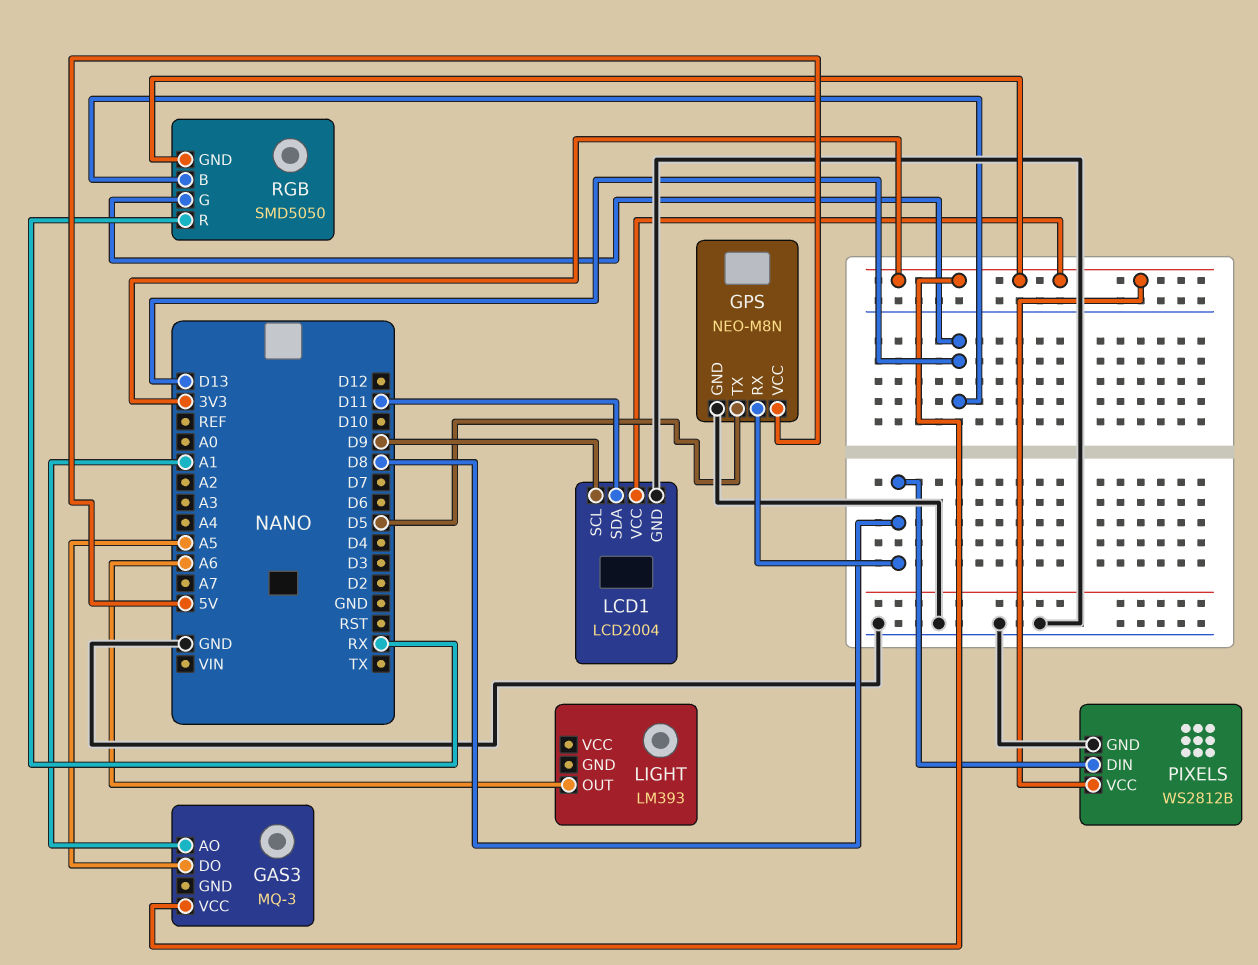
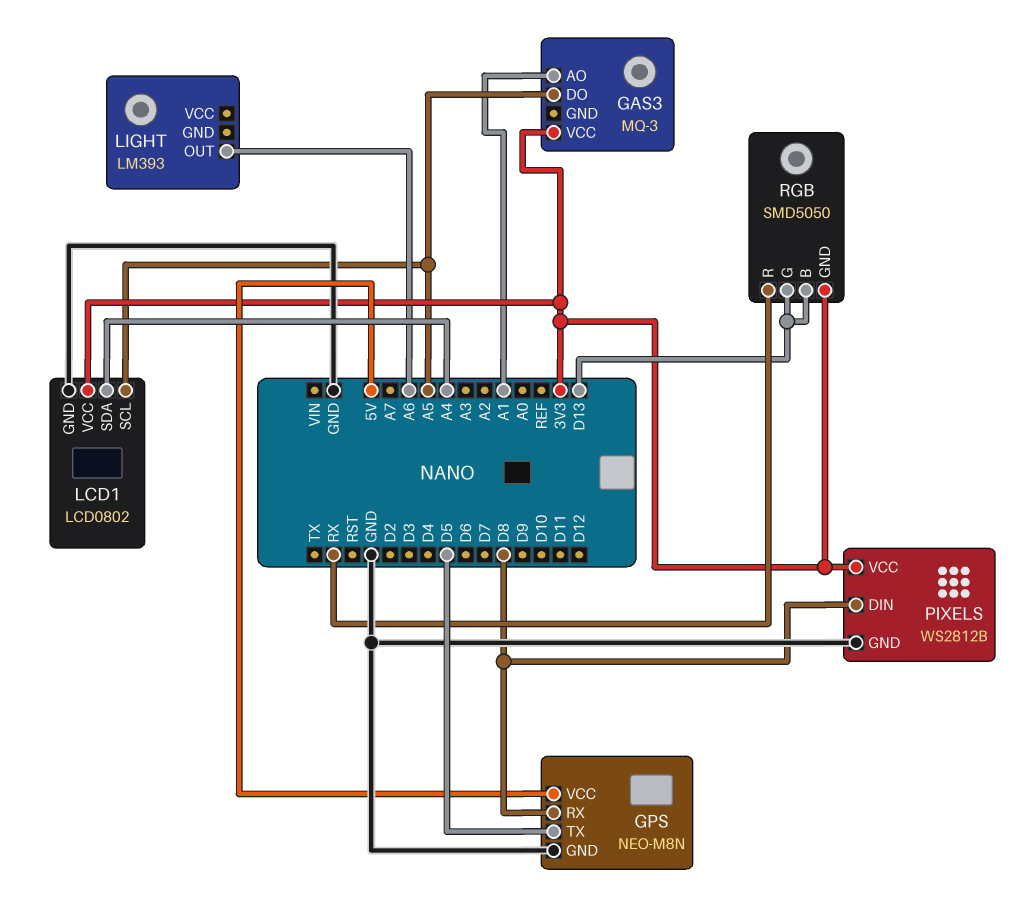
LCD1: LCD2004 -> LCD0802
LCD1 pin SCL: D9 -> A5
LCD1 pin SDA: D11 -> A4

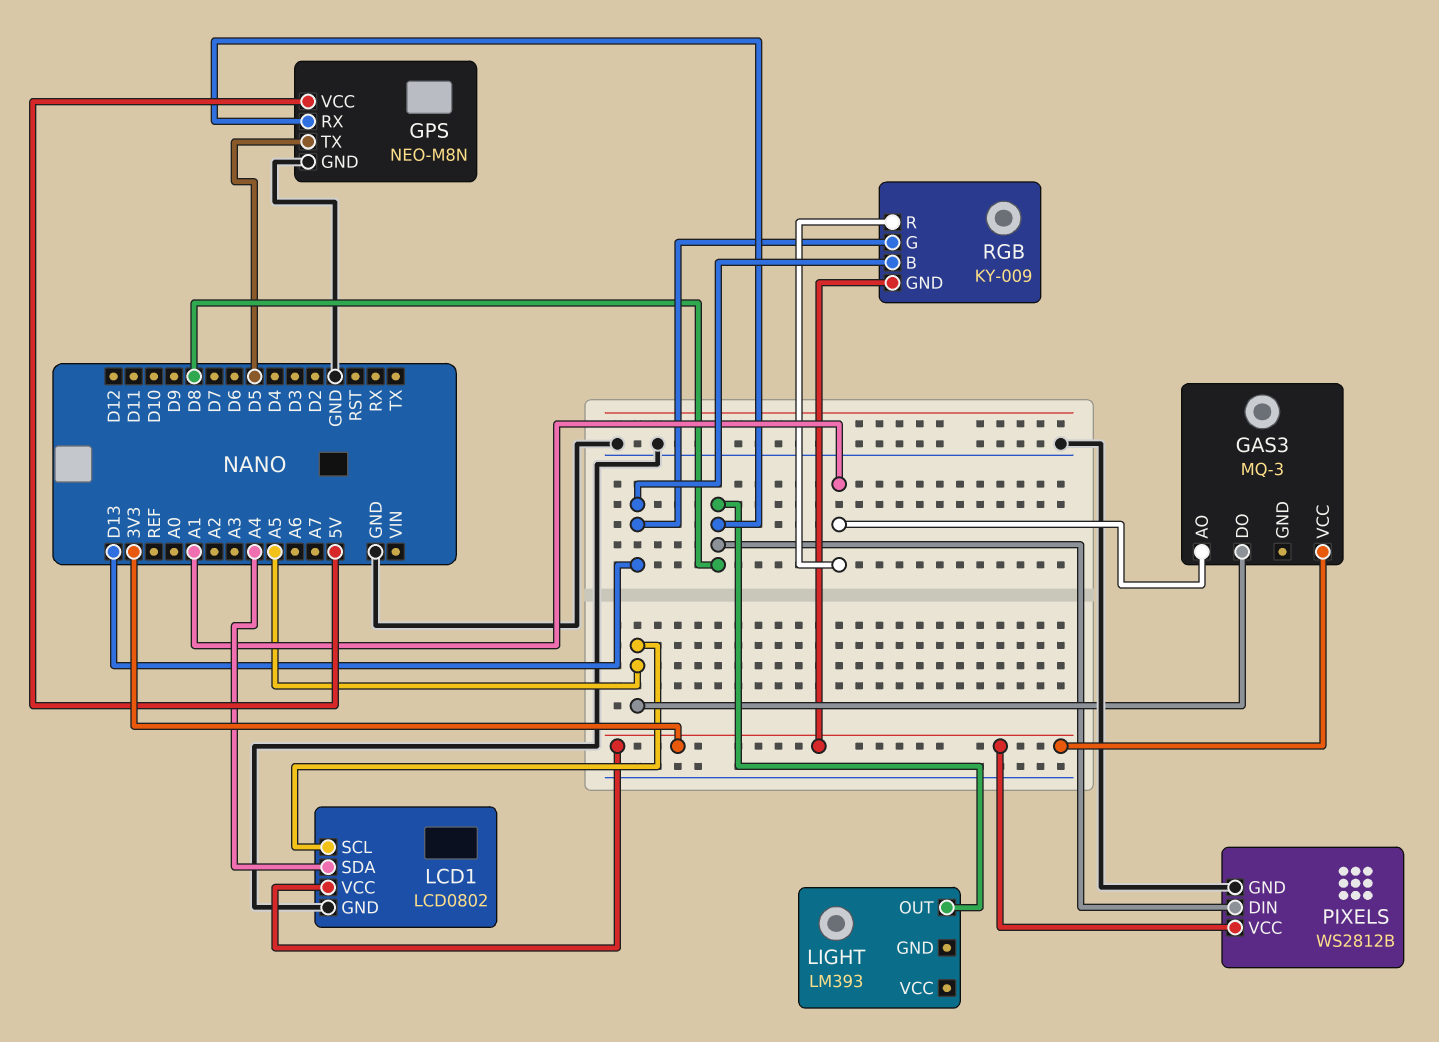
LIGHT pin OUT: A6 -> D8
RGB: SMD5050 -> KY-009
RGB pin R: RX -> A1

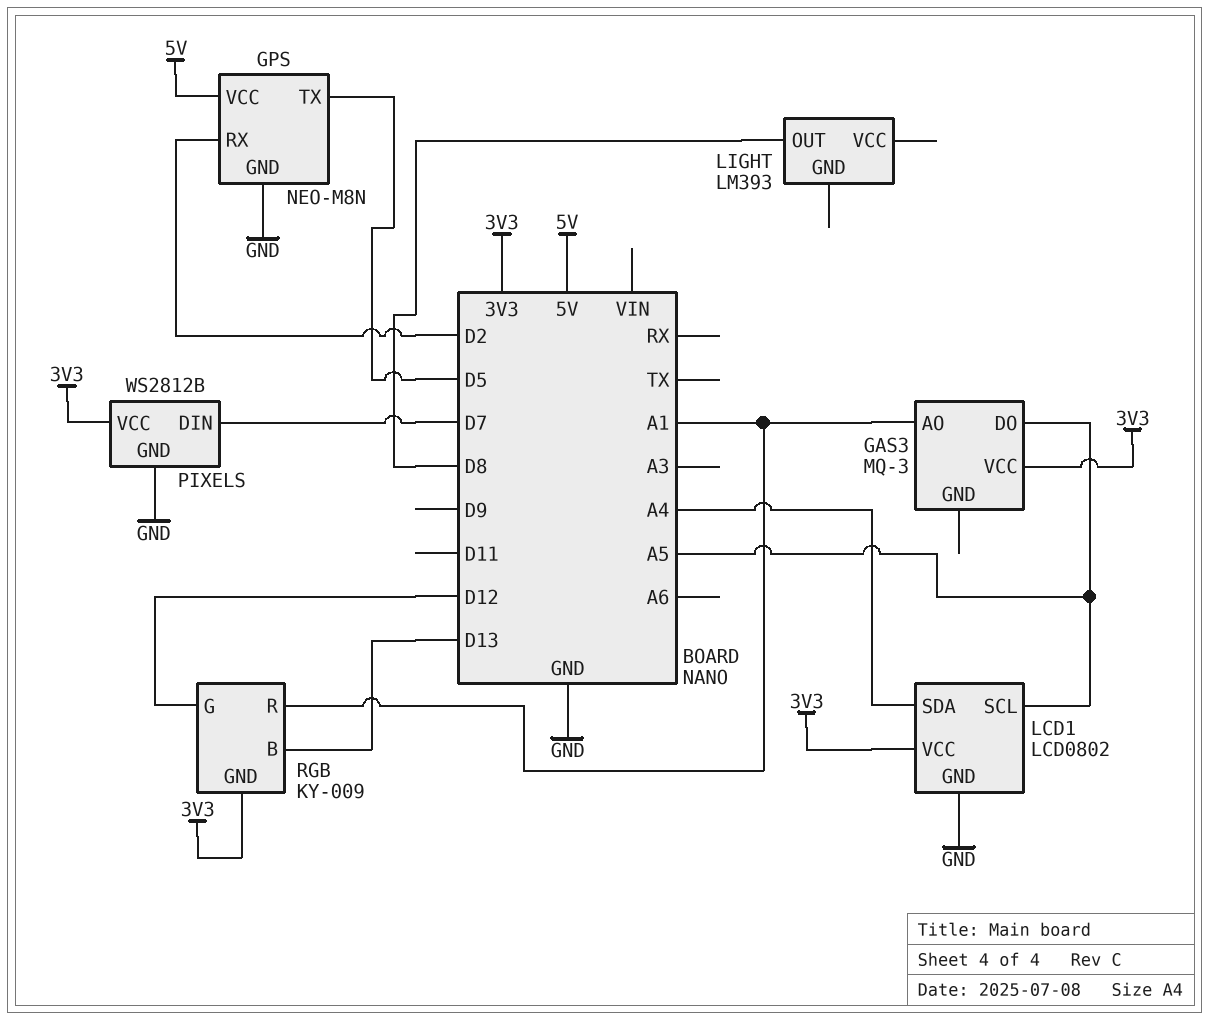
GPS pin RX: D8 -> D2
PIXELS pin DIN: D8 -> D7
RGB pin G: D13 -> D12

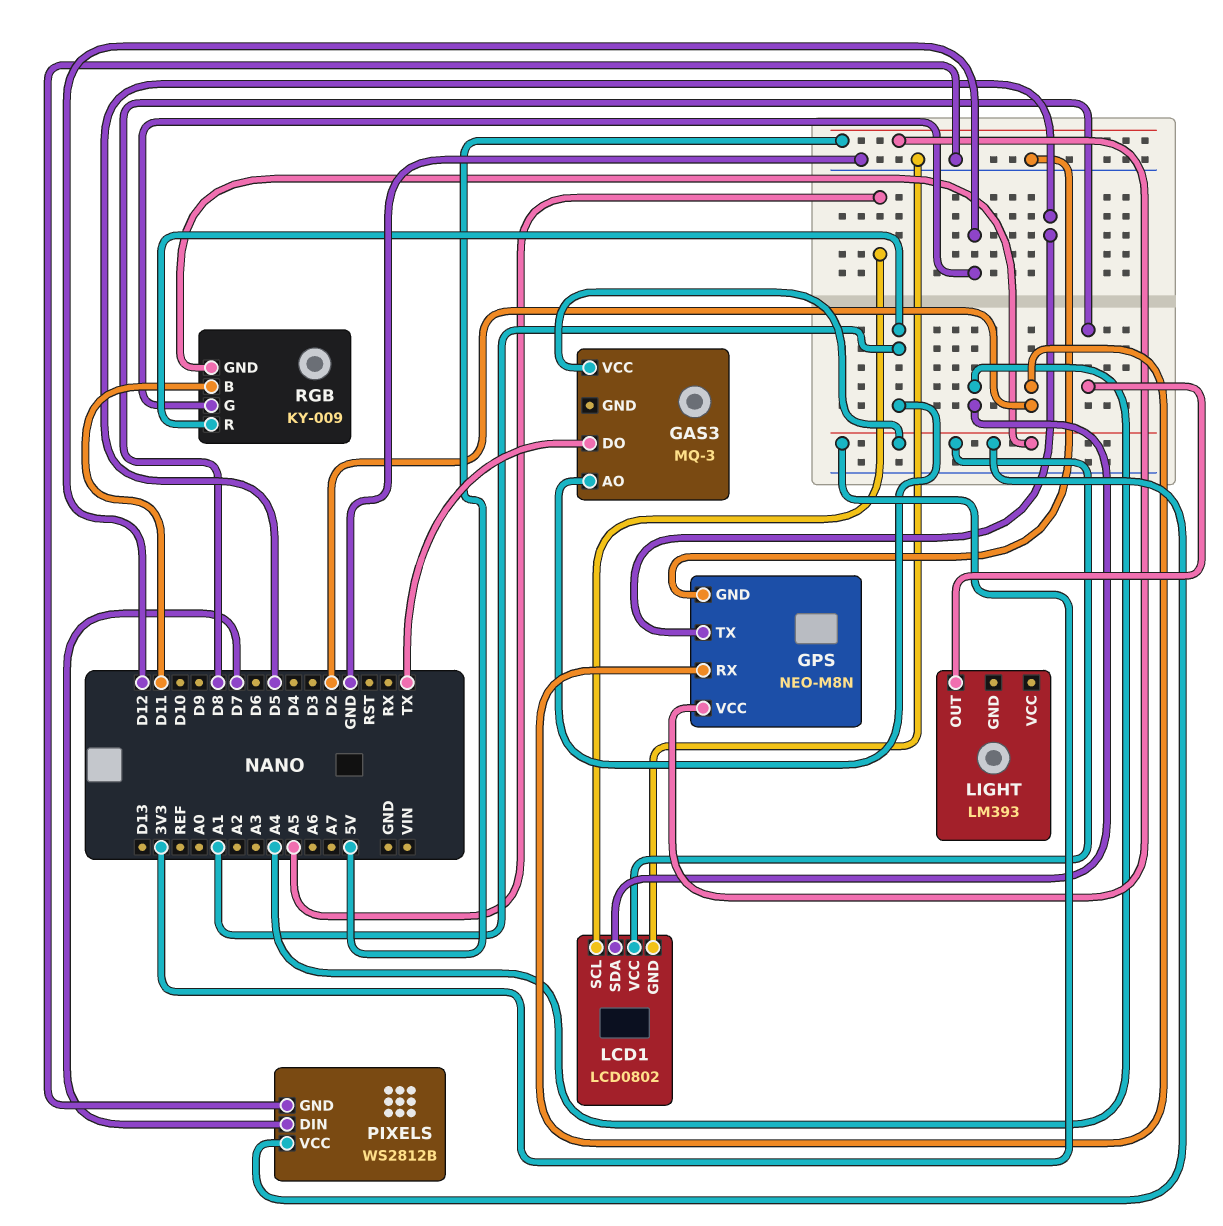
GAS3 pin DO: A5 -> TX
RGB pin B: D13 -> D11

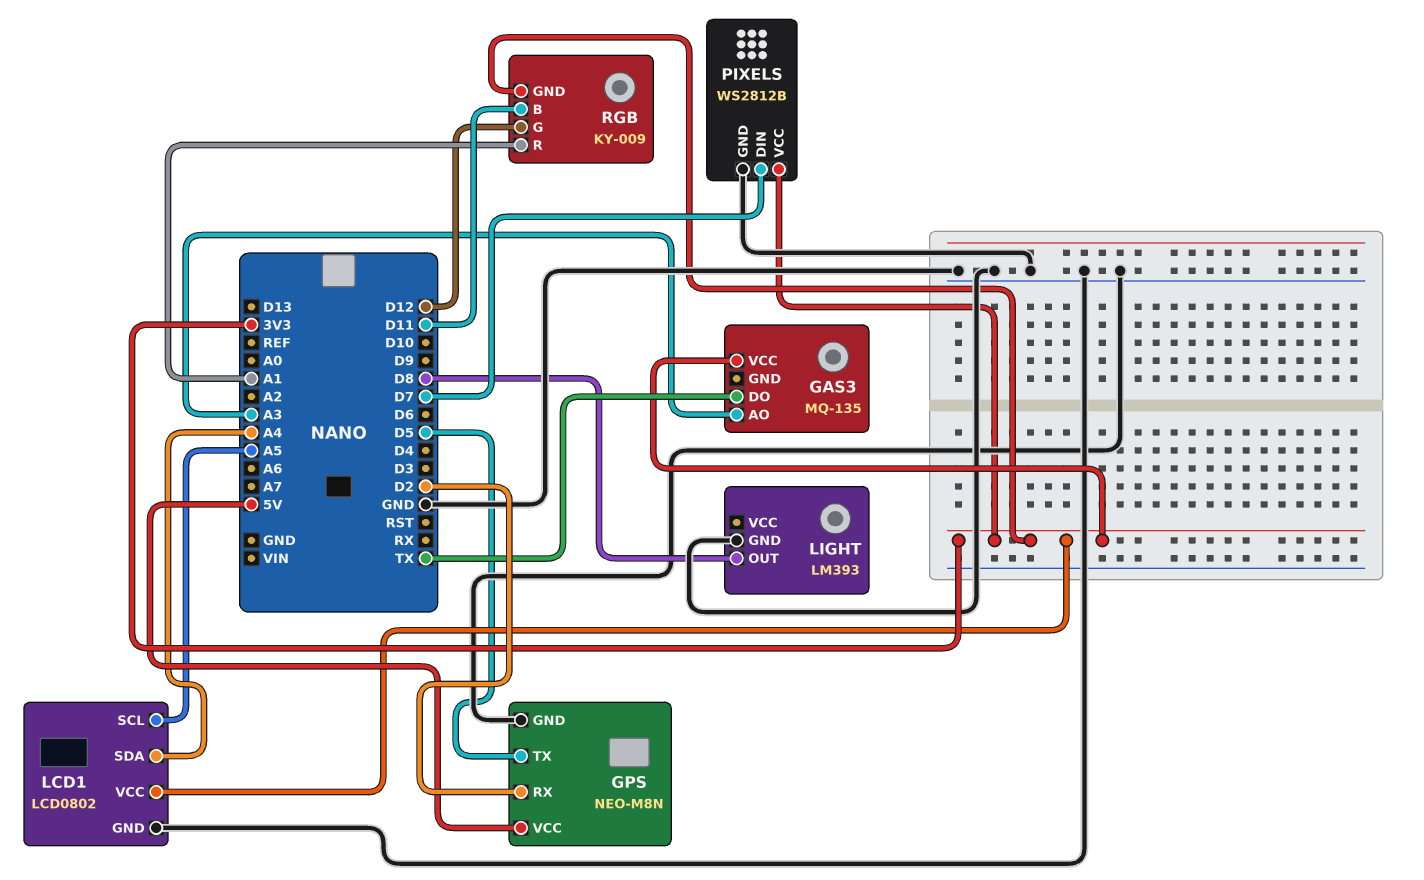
GAS3: MQ-3 -> MQ-135
GAS3 pin AO: A1 -> A3
LIGHT pin GND: none -> GND

